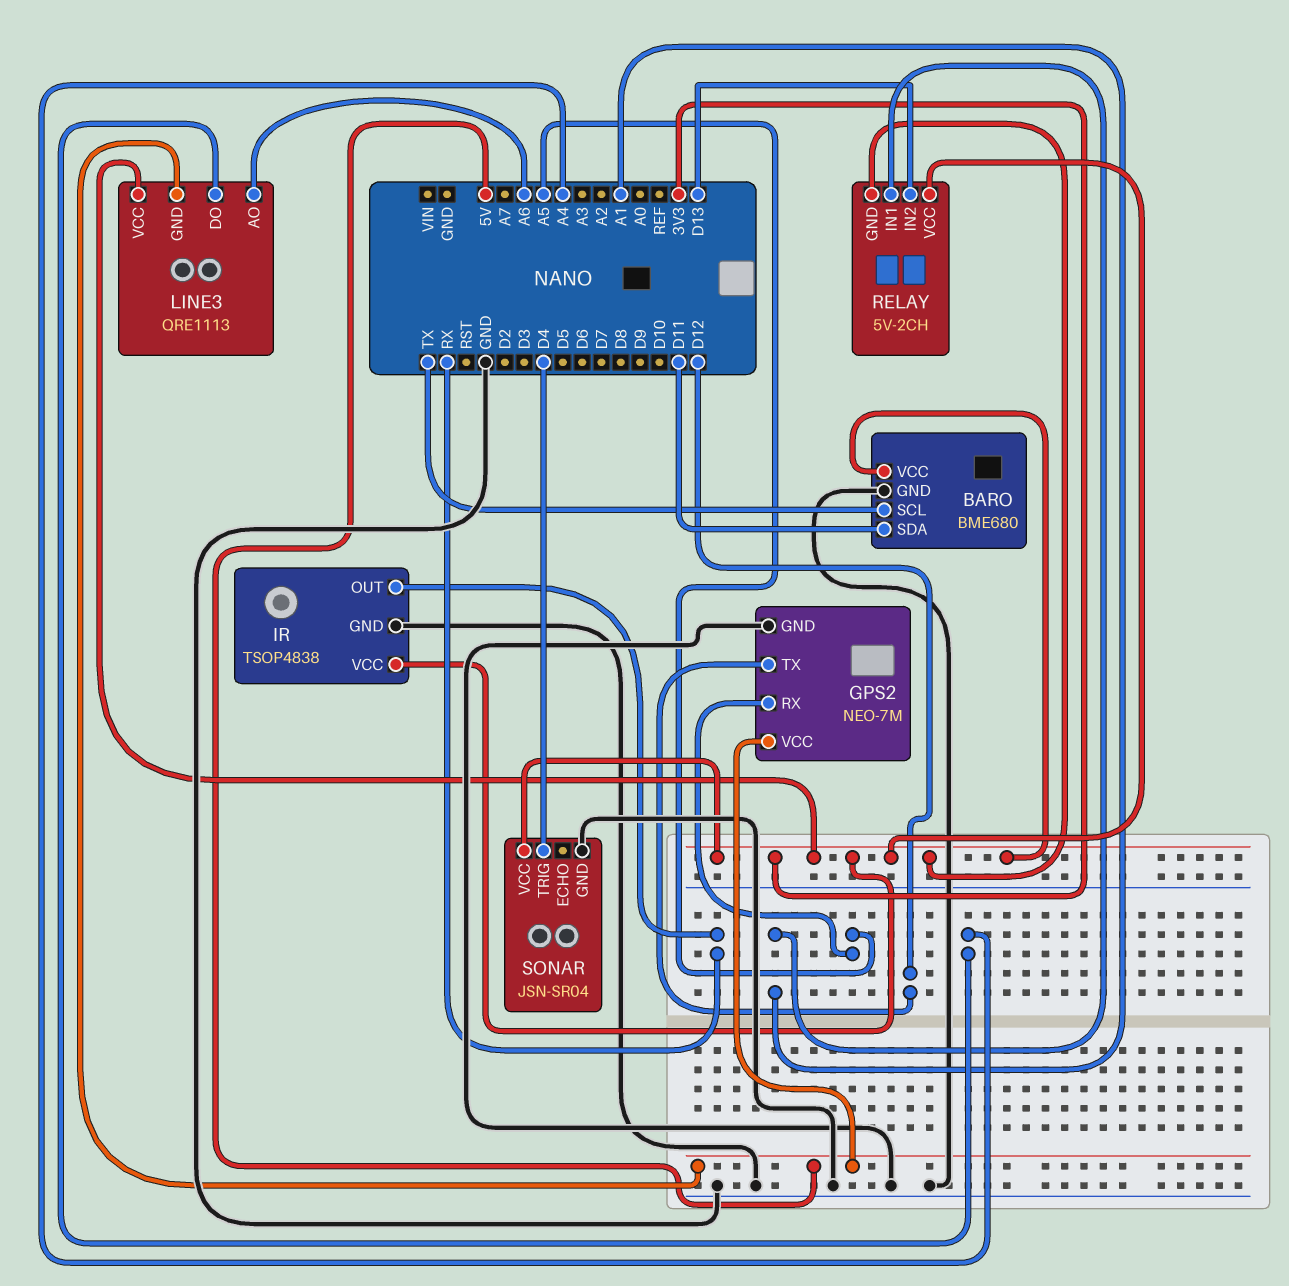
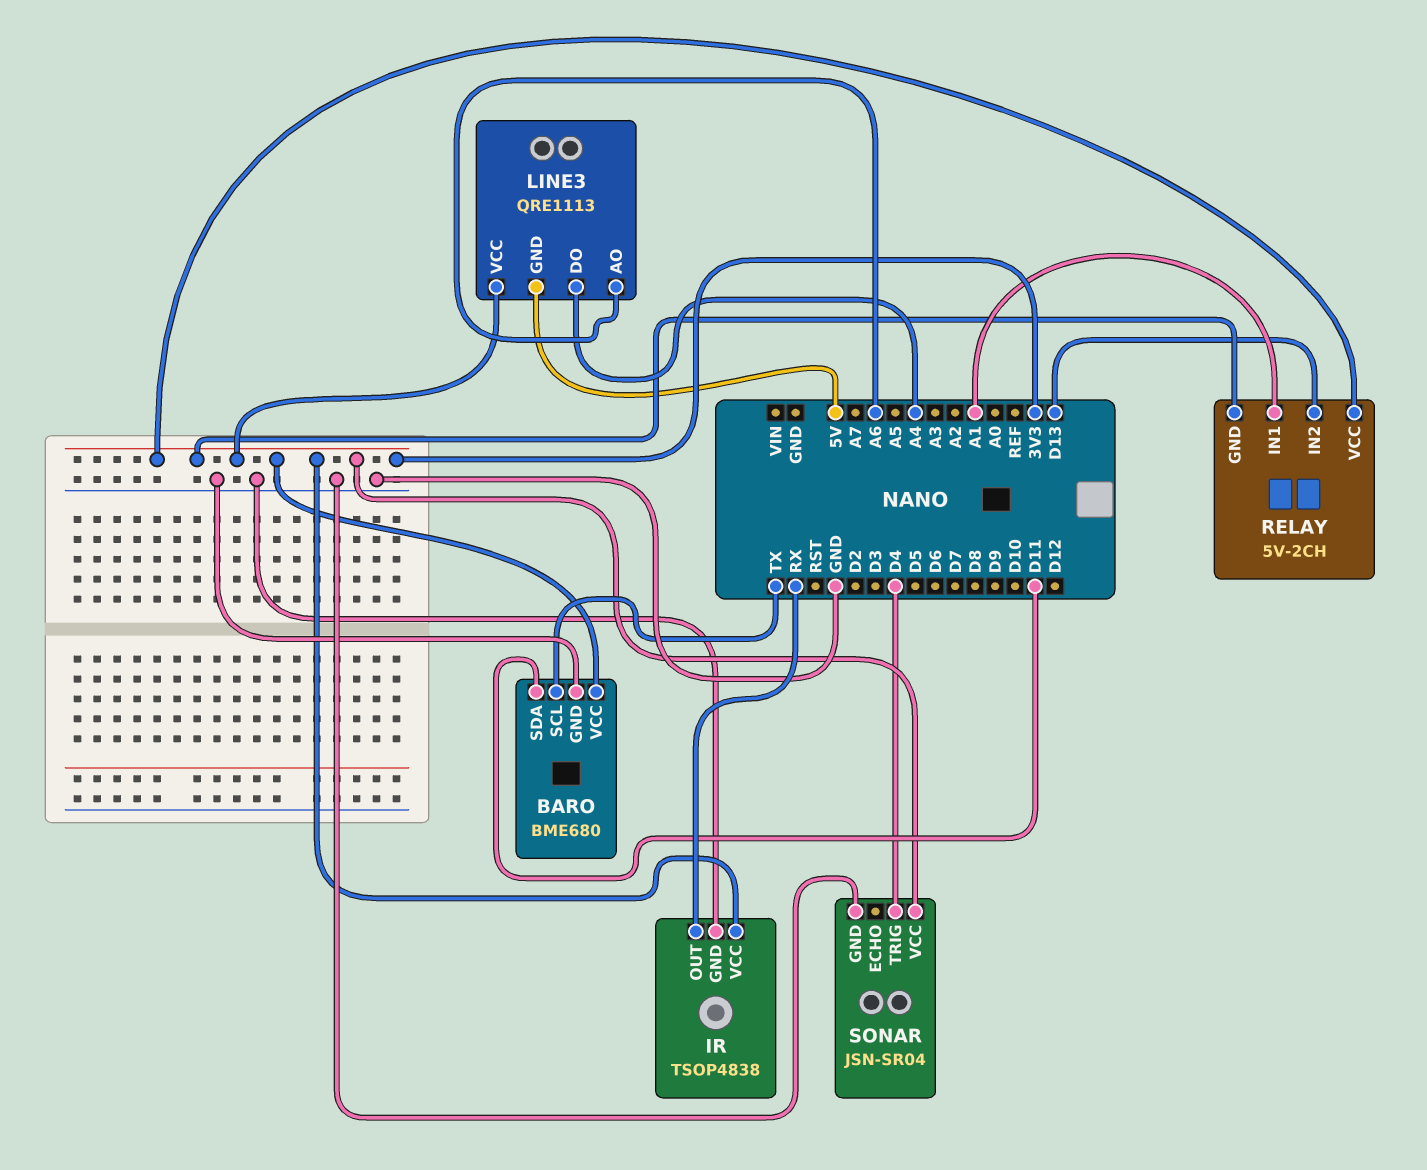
GPS2: NEO-7M -> none
GPS2 pin GND: GND -> none
GPS2 pin RX: A5 -> none
GPS2 pin TX: D12 -> none
GPS2 pin VCC: 5V -> none

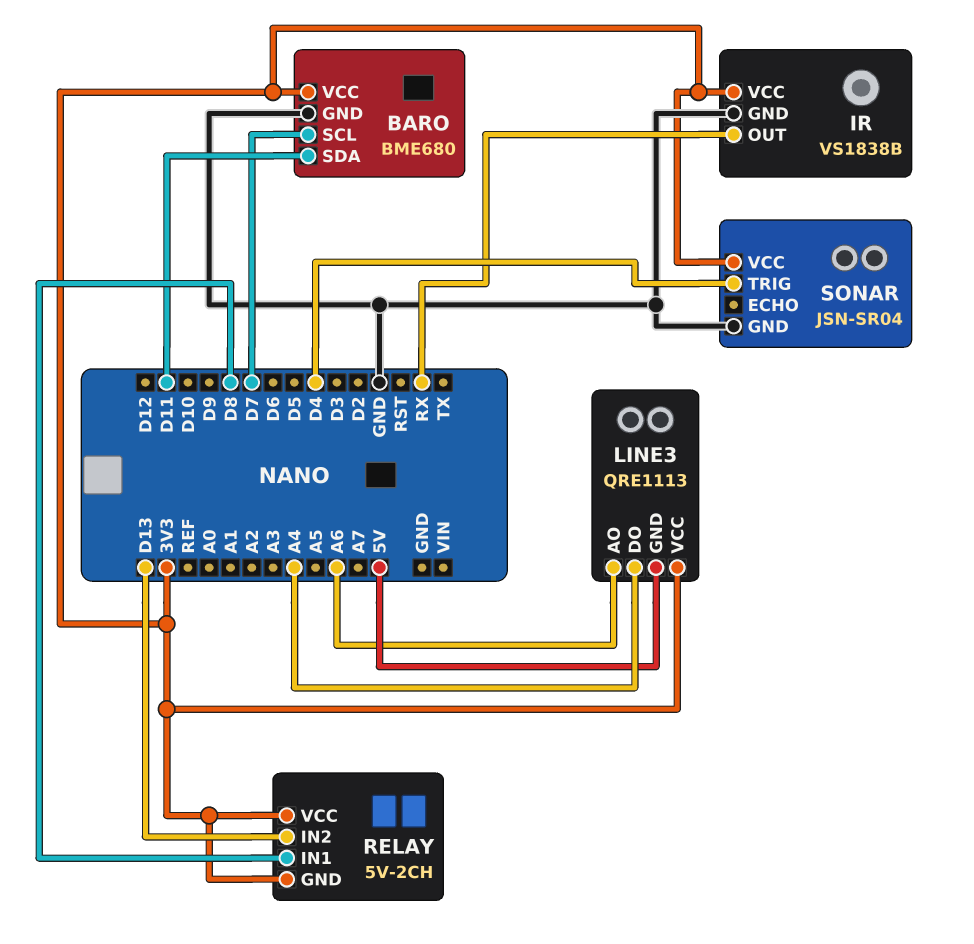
BARO pin SCL: TX -> D7
IR: TSOP4838 -> VS1838B
RELAY pin IN1: A1 -> D8

